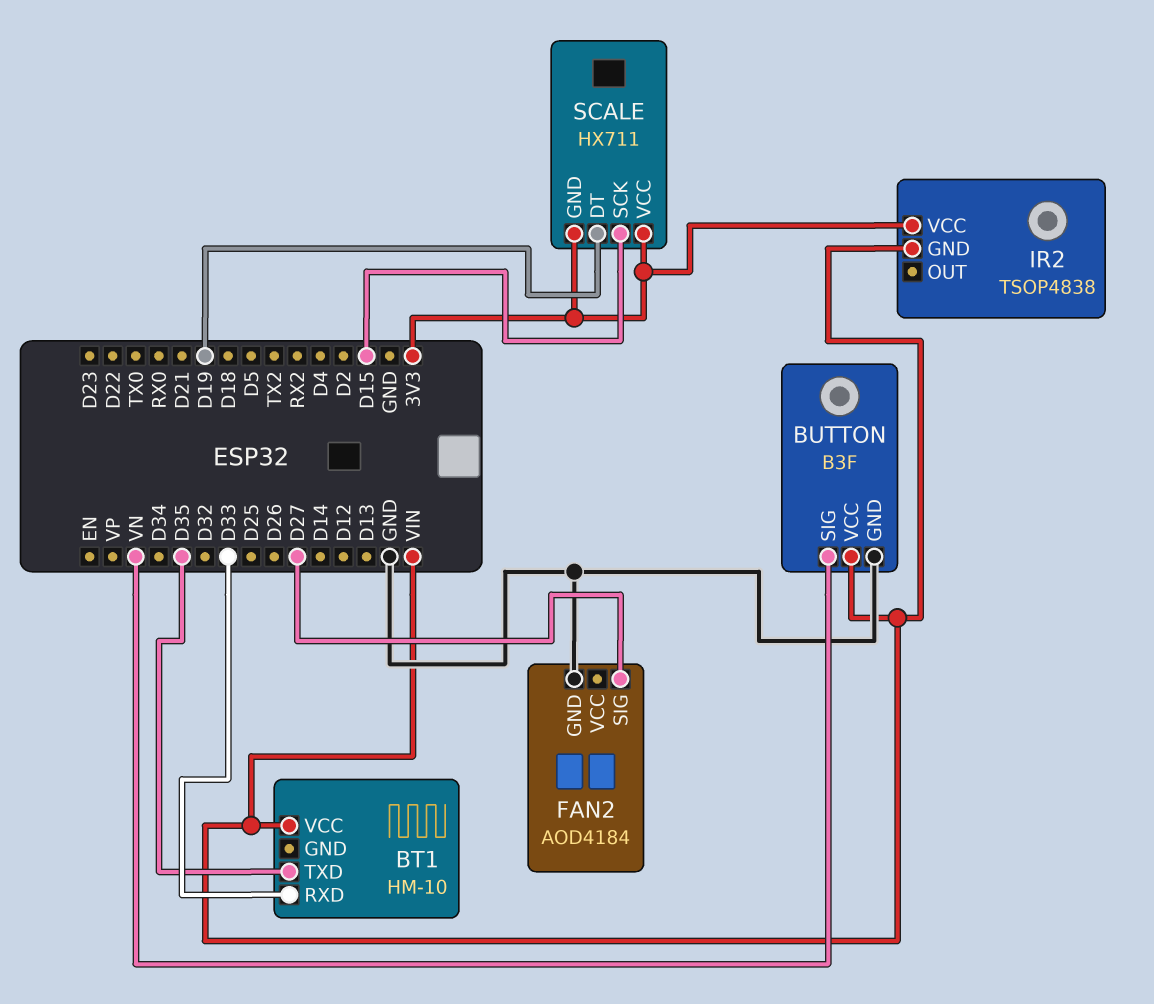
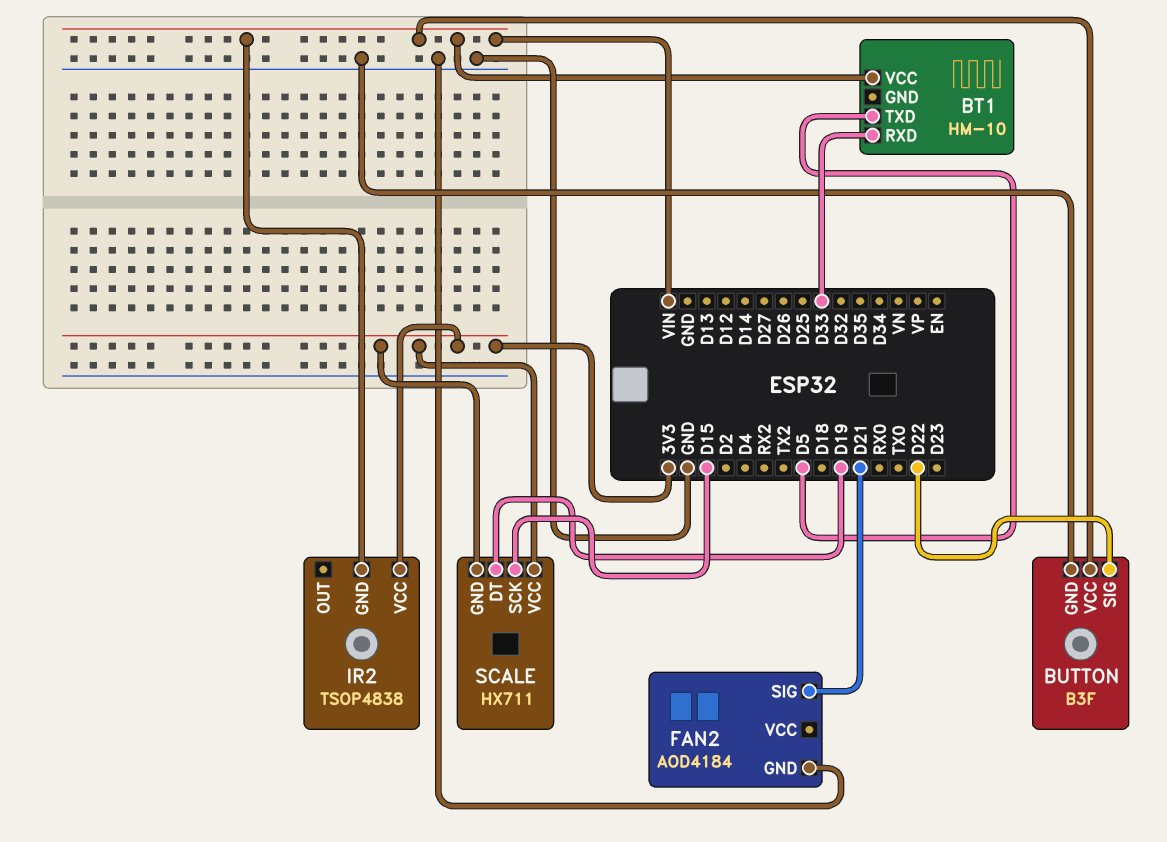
BT1 pin TXD: D35 -> D5
BUTTON pin SIG: VN -> D22
FAN2 pin SIG: D27 -> D21

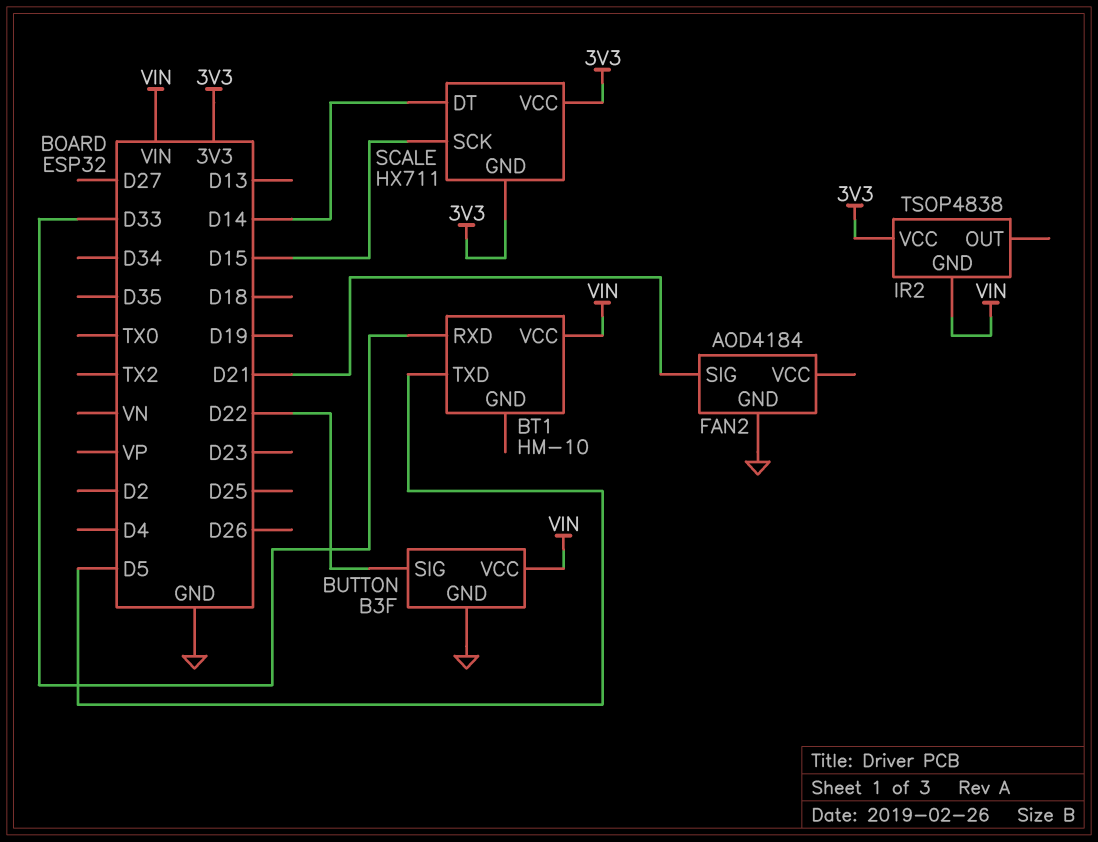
SCALE pin DT: D19 -> D14

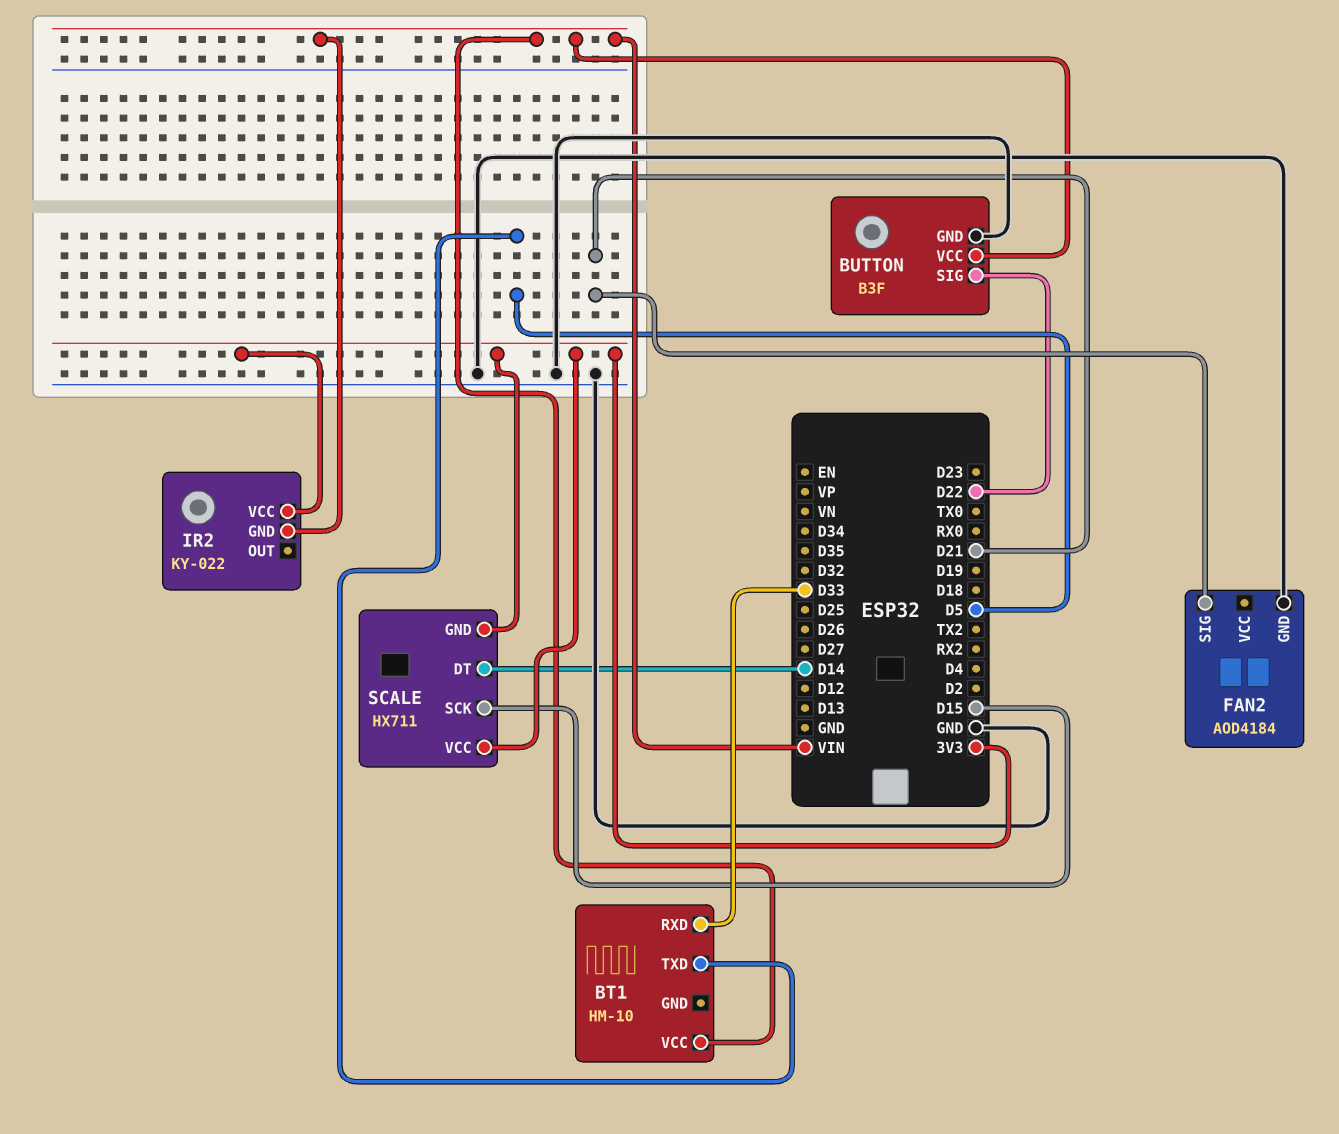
IR2: TSOP4838 -> KY-022

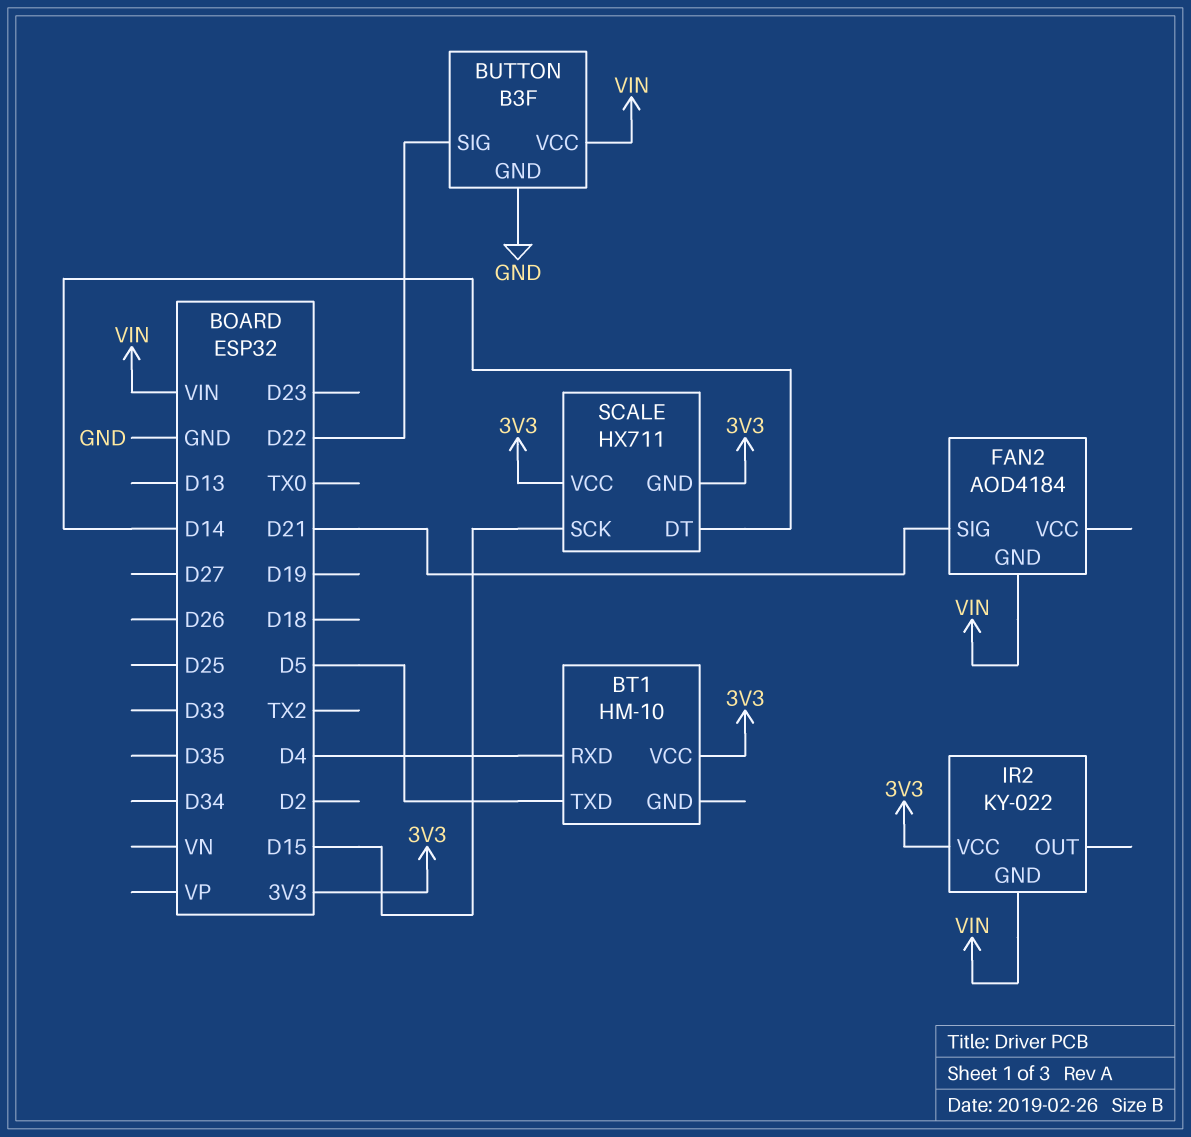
BT1 pin RXD: D33 -> D4
BT1 pin VCC: VIN -> 3V3
FAN2 pin GND: GND -> VIN

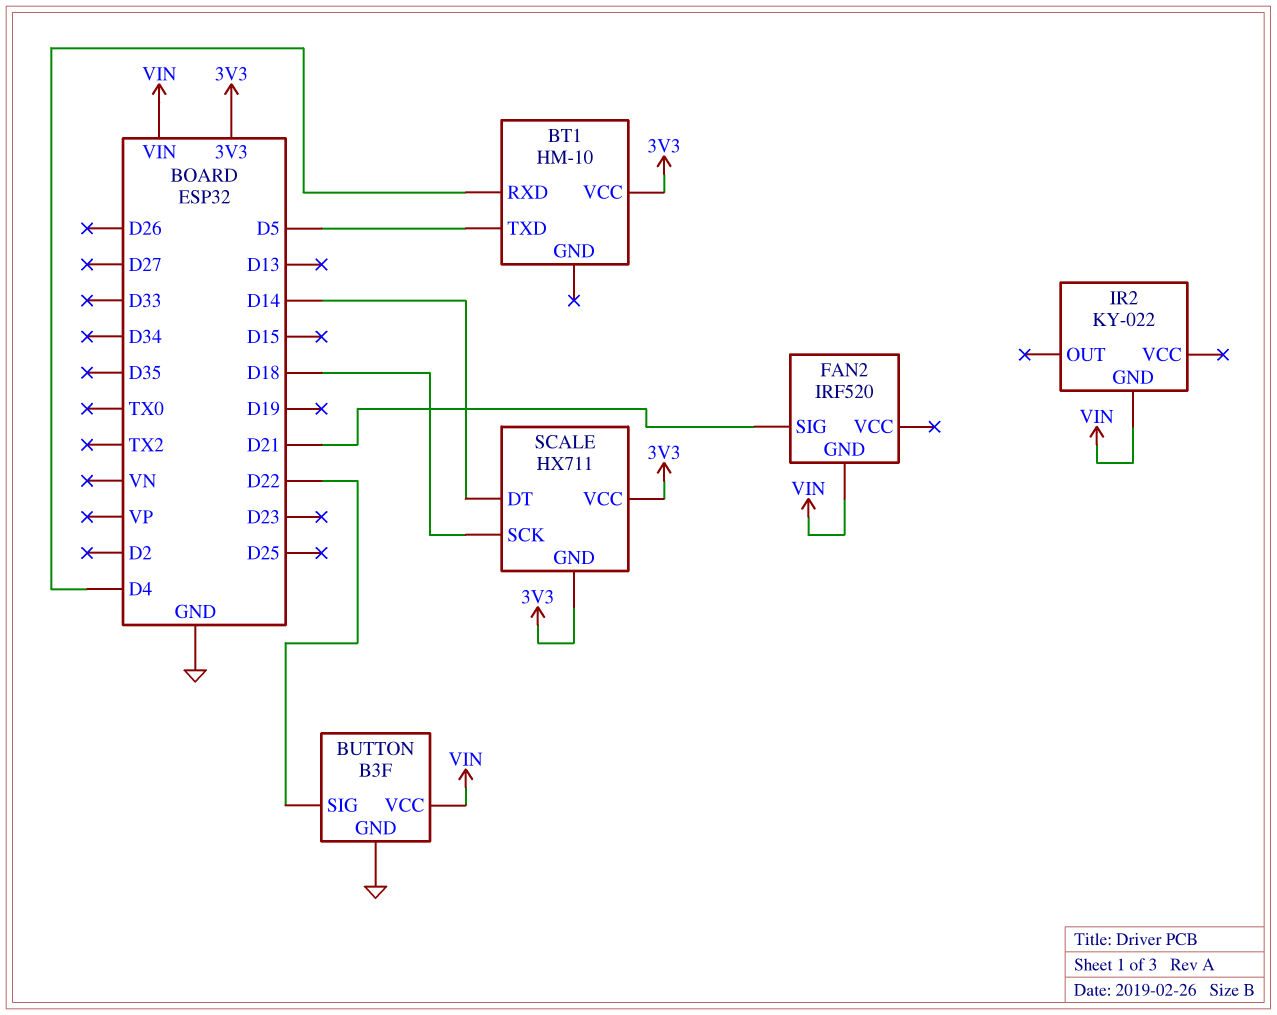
FAN2: AOD4184 -> IRF520
IR2 pin VCC: 3V3 -> none
SCALE pin SCK: D15 -> D18

